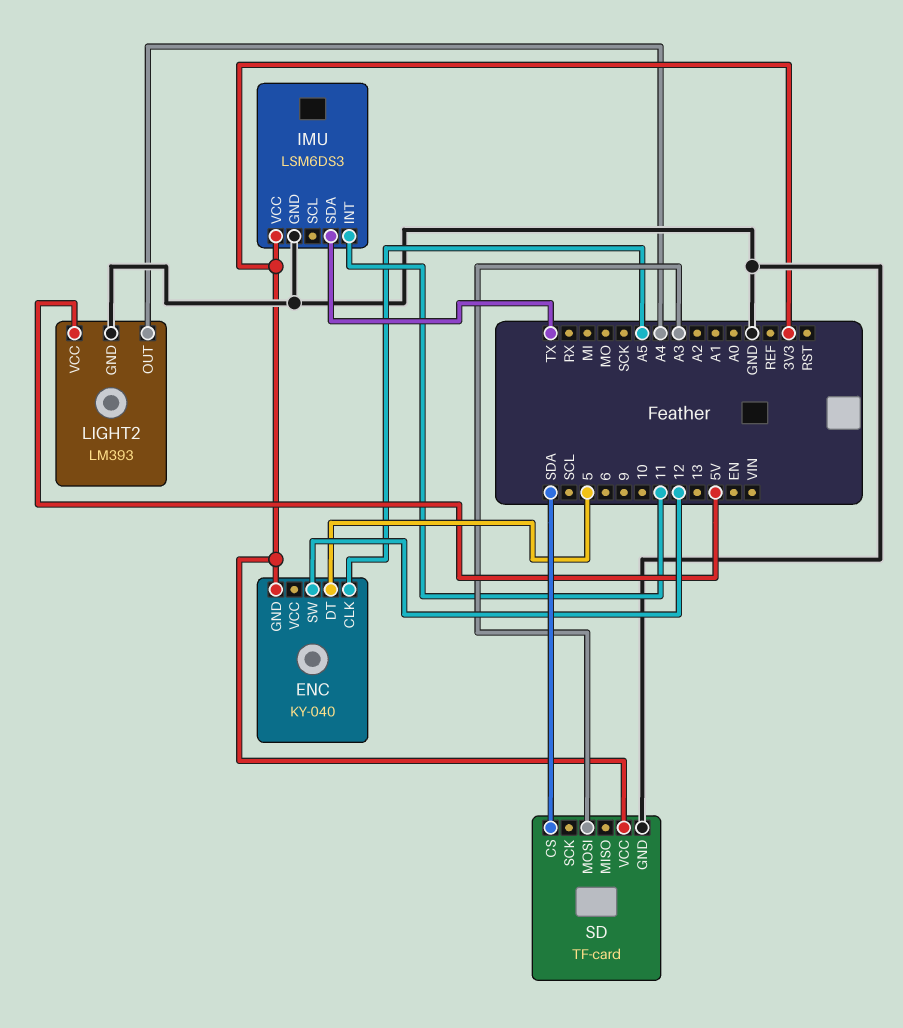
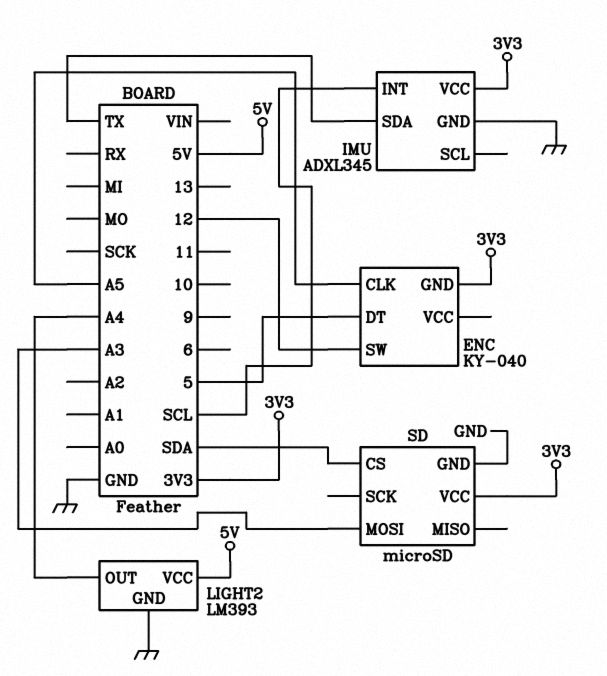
IMU: LSM6DS3 -> ADXL345
IMU pin INT: 11 -> SCL
SD: TF-card -> microSD

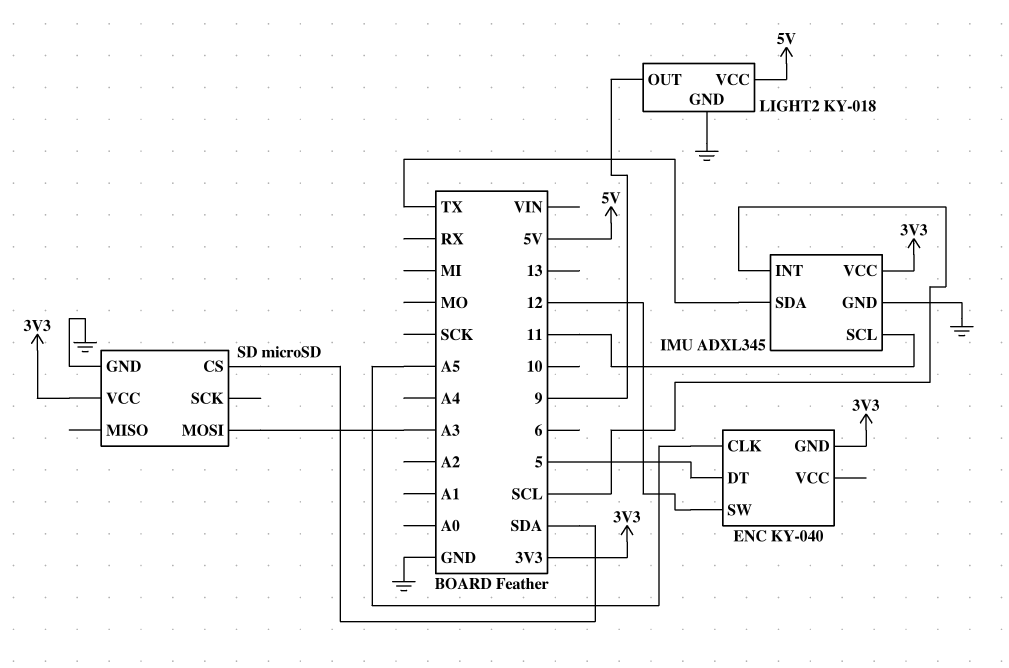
IMU pin SCL: none -> 11
LIGHT2: LM393 -> KY-018
LIGHT2 pin OUT: A4 -> 9

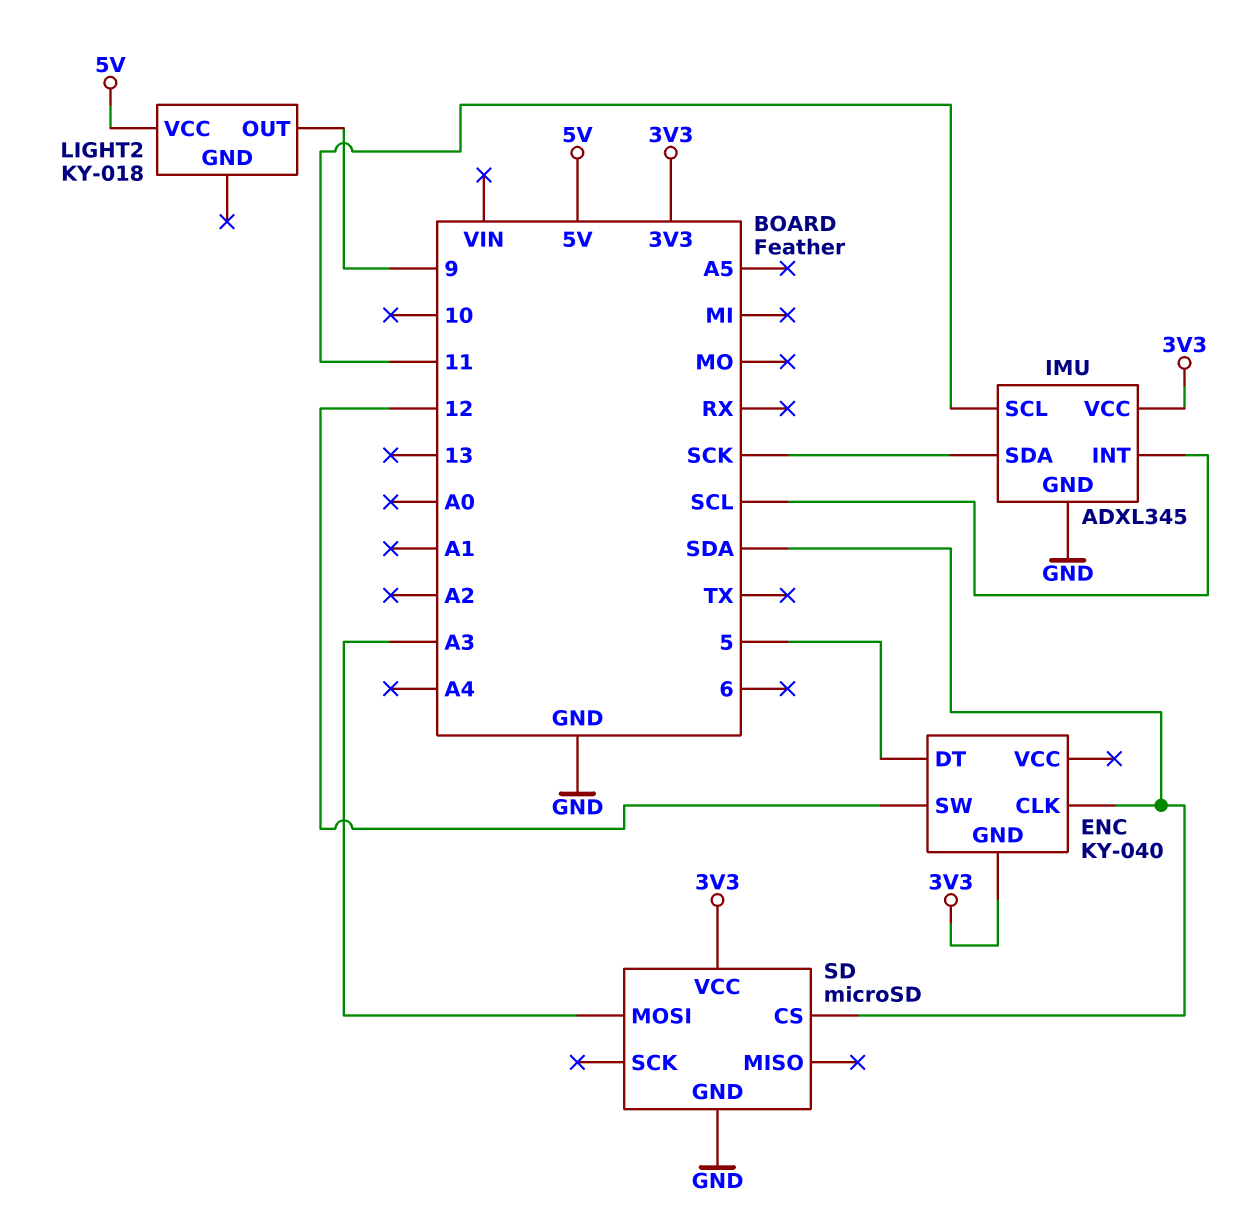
ENC pin CLK: A5 -> SDA
IMU pin SDA: TX -> SCK
LIGHT2 pin GND: GND -> none

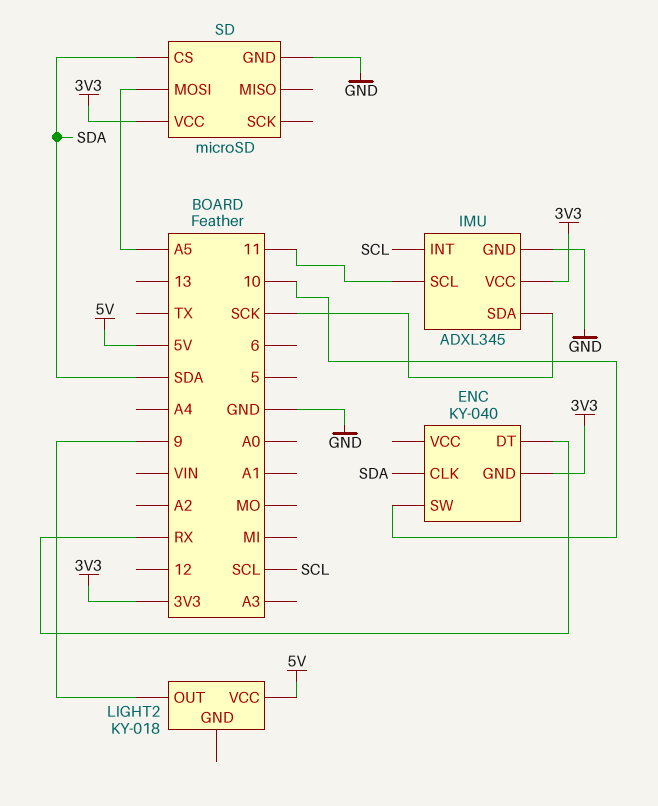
ENC pin DT: 5 -> RX
ENC pin SW: 12 -> 10
SD pin MOSI: A3 -> A5

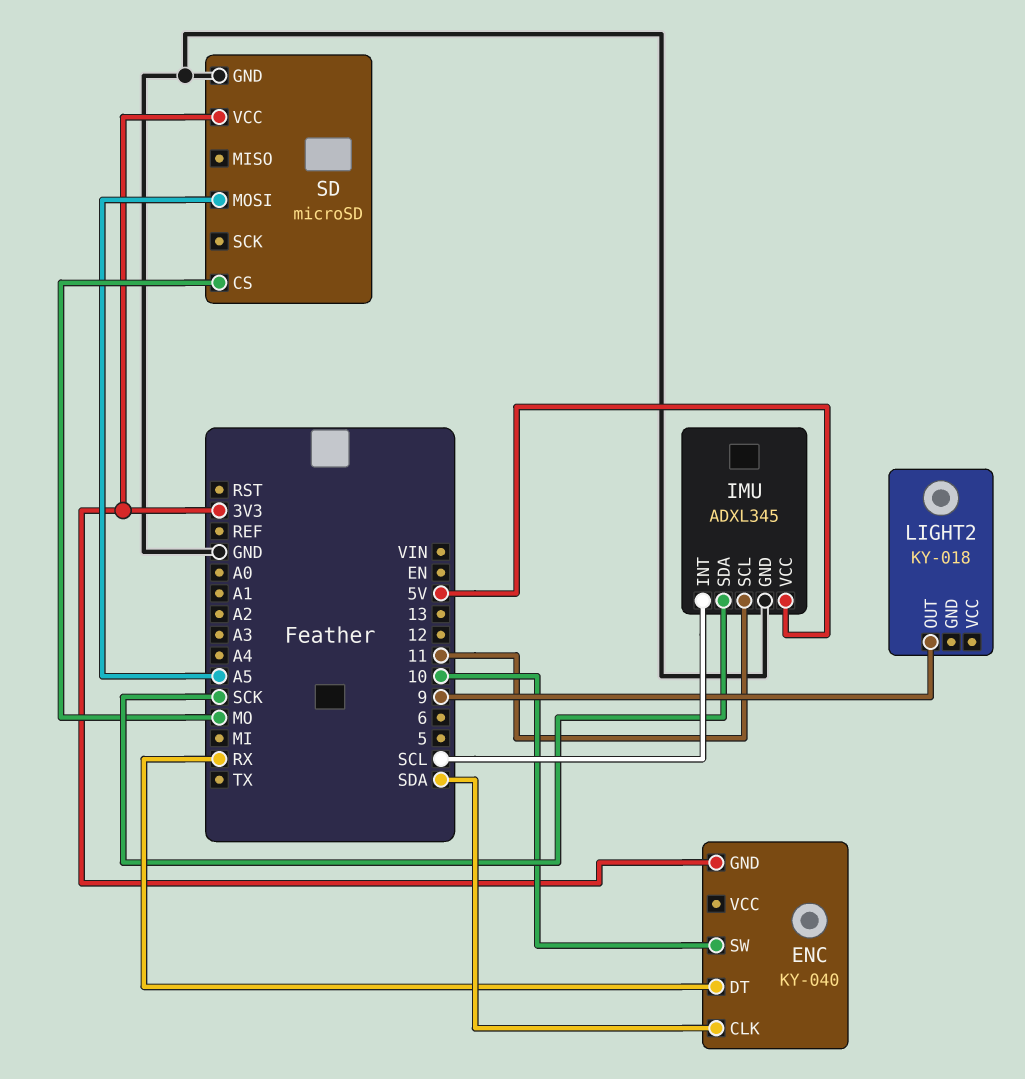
IMU pin VCC: 3V3 -> 5V
LIGHT2 pin VCC: 5V -> none
SD pin CS: SDA -> MO

